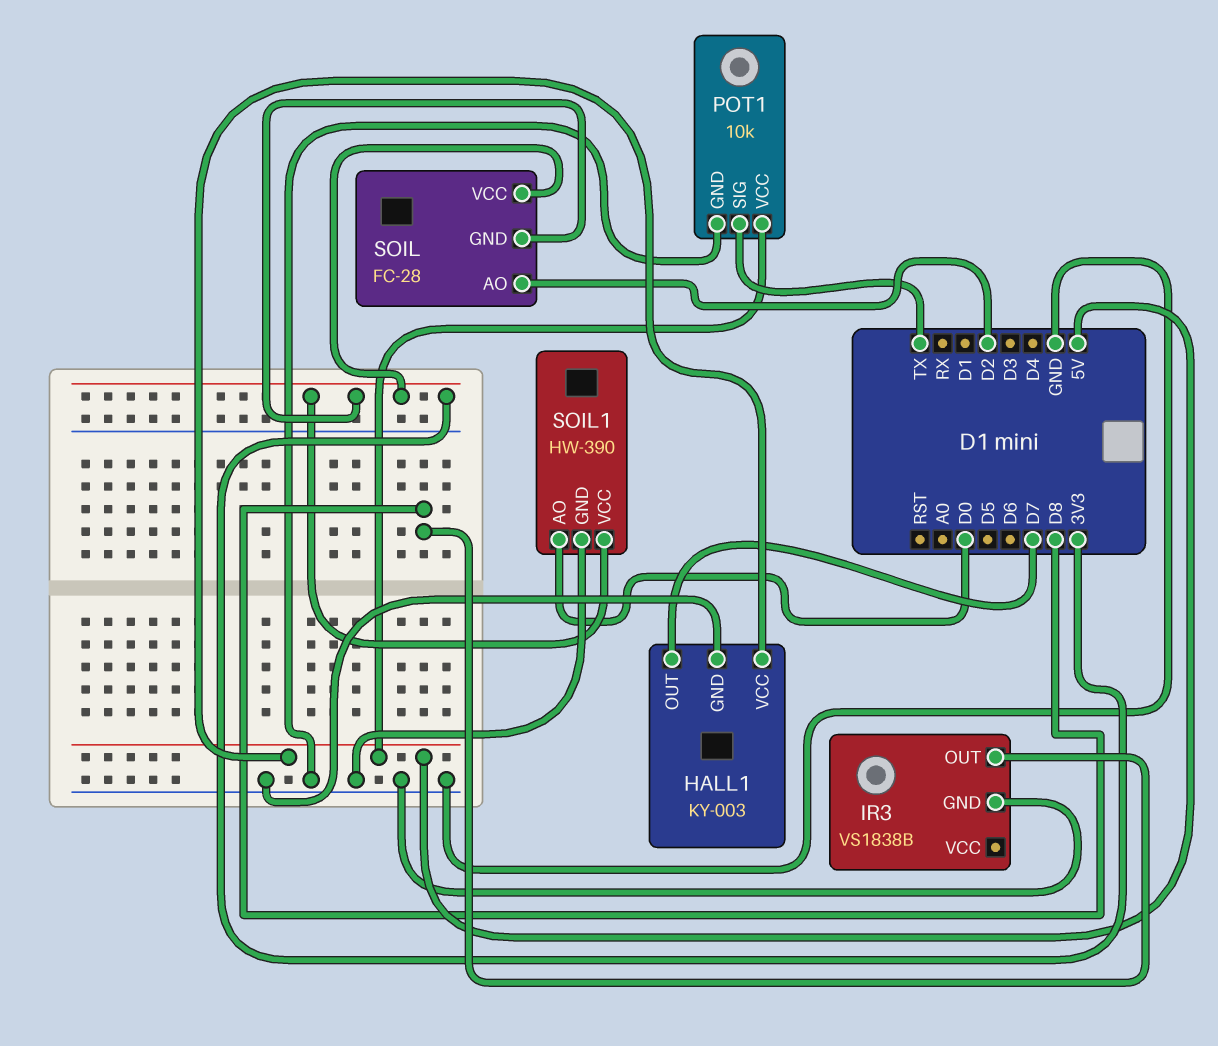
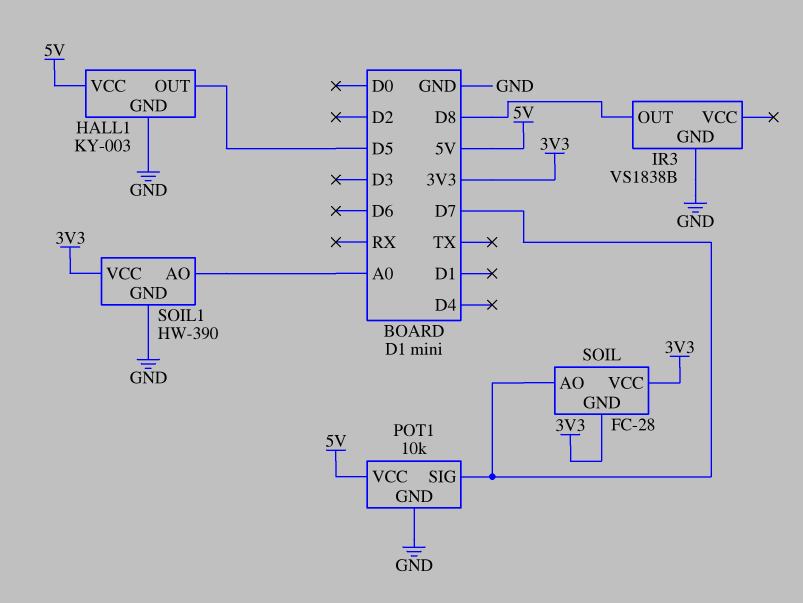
HALL1 pin OUT: D7 -> D5
POT1 pin SIG: TX -> D7
SOIL pin AO: D2 -> D7
SOIL1 pin AO: D0 -> A0

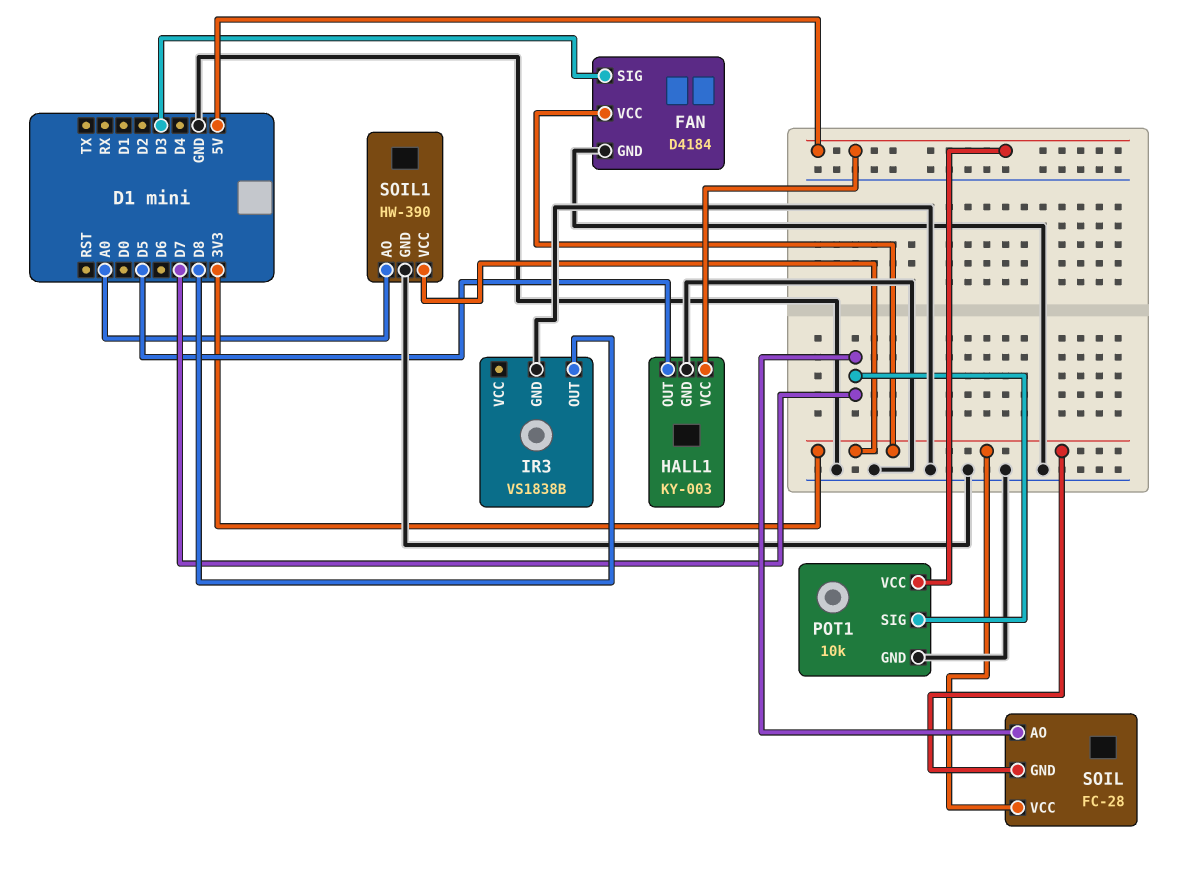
FAN: none -> D4184
FAN pin GND: none -> GND
FAN pin SIG: none -> D3
FAN pin VCC: none -> 3V3

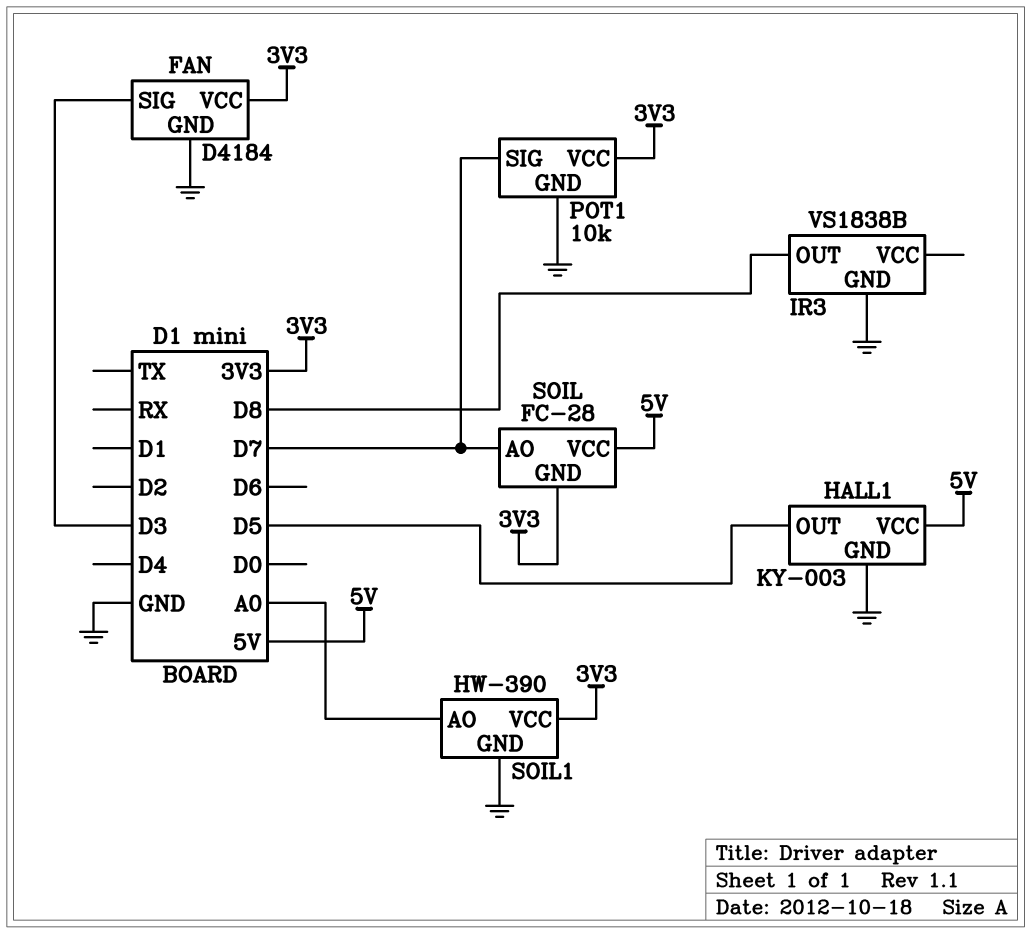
POT1 pin VCC: 5V -> 3V3
SOIL pin VCC: 3V3 -> 5V

